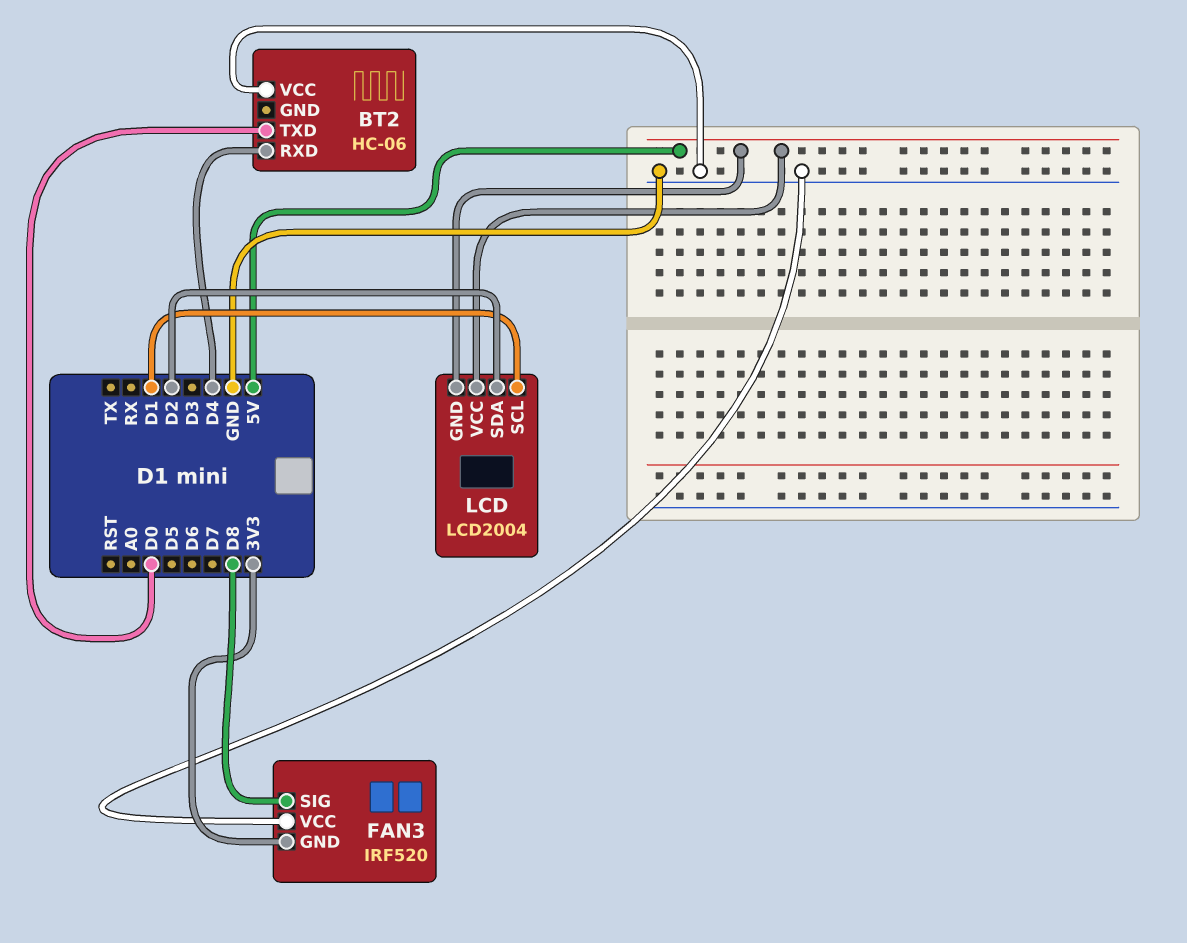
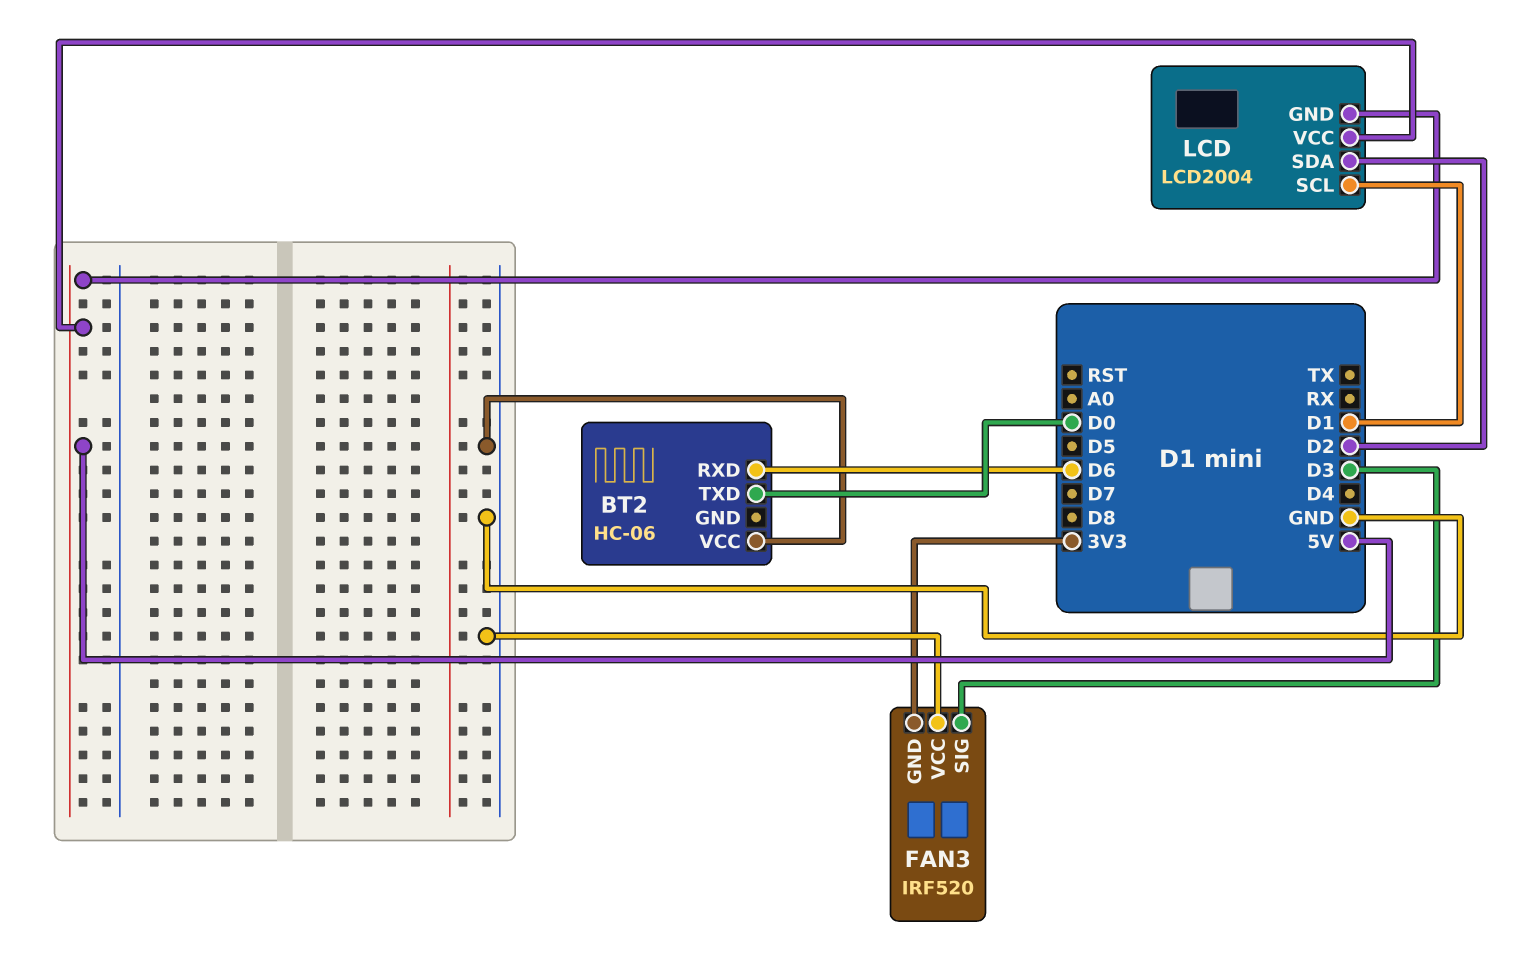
BT2 pin RXD: D4 -> D6
FAN3 pin SIG: D8 -> D3

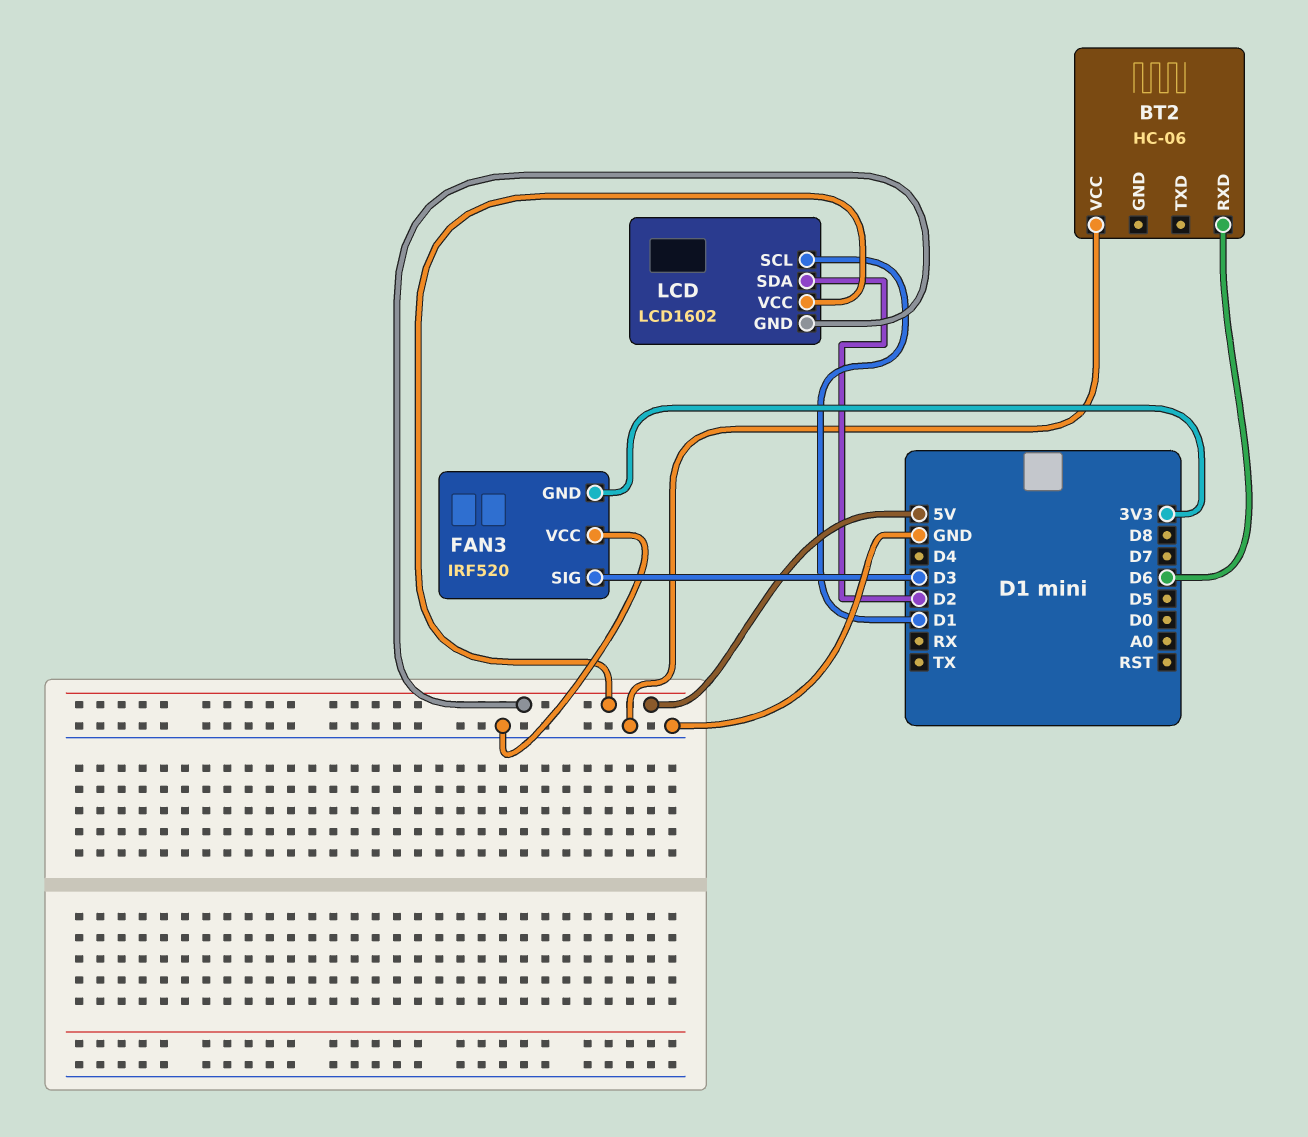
BT2 pin TXD: D0 -> none
LCD: LCD2004 -> LCD1602

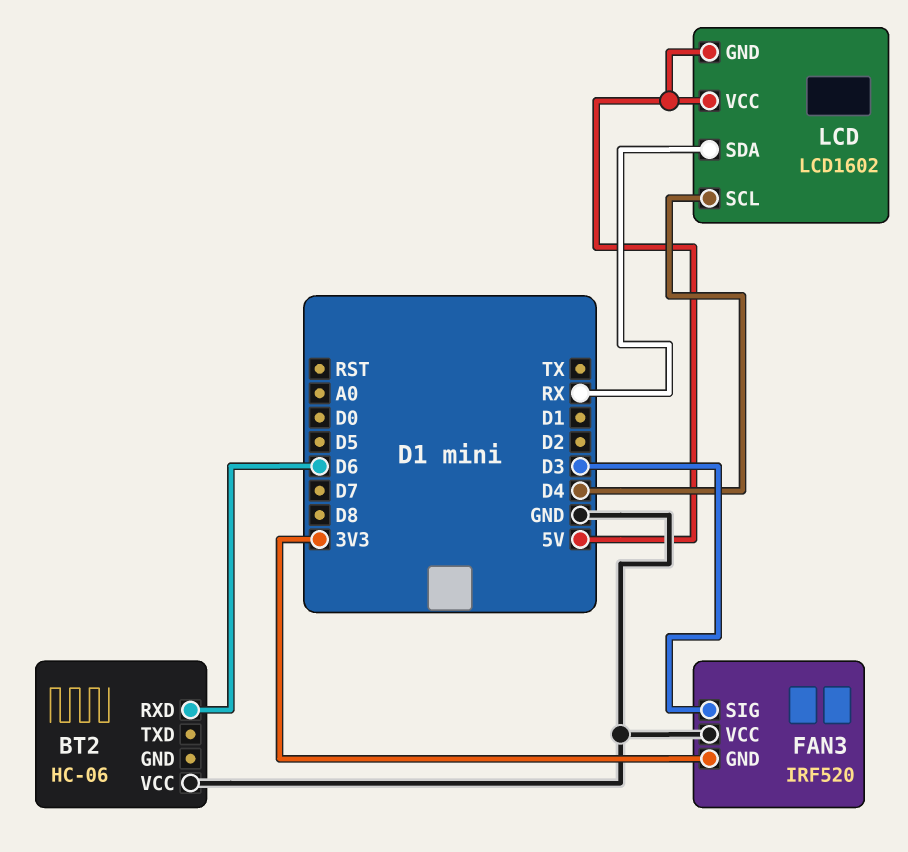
LCD pin SCL: D1 -> D4
LCD pin SDA: D2 -> RX

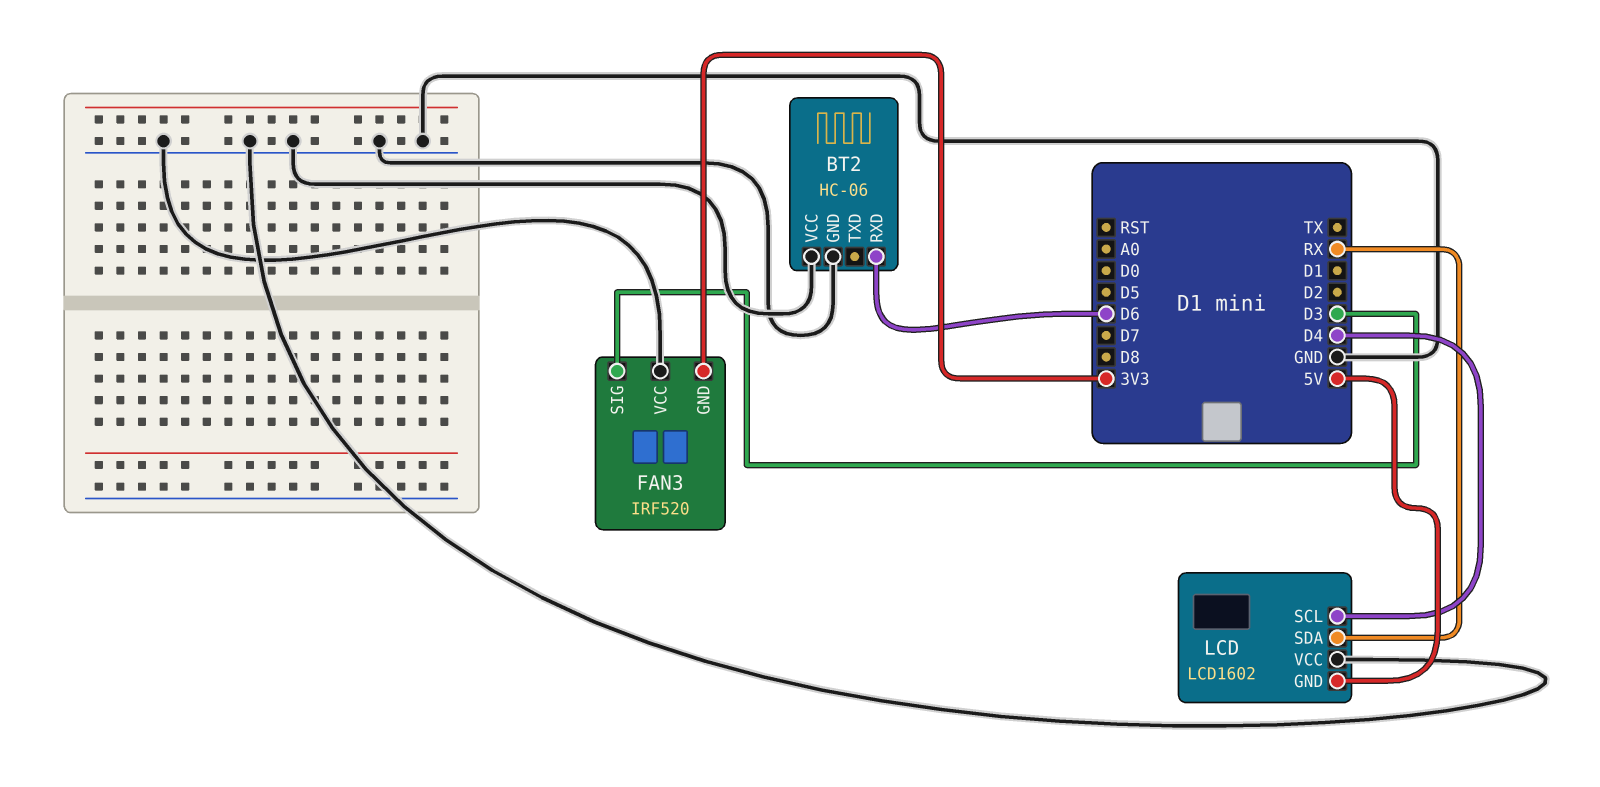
BT2 pin GND: none -> GND
LCD pin VCC: 5V -> GND

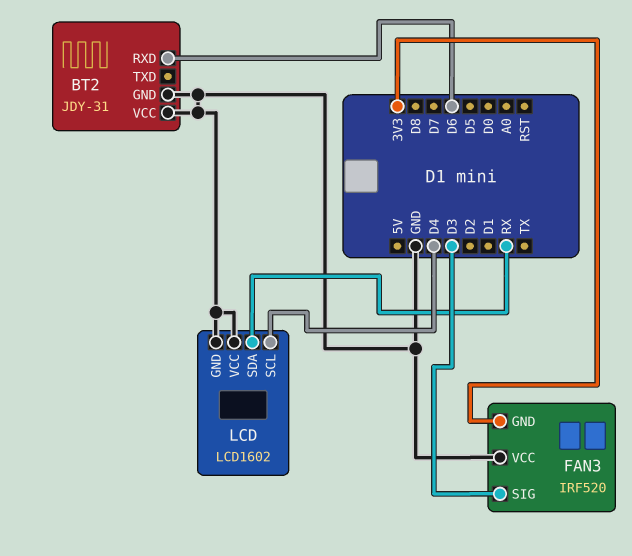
BT2: HC-06 -> JDY-31
LCD pin GND: 5V -> GND

